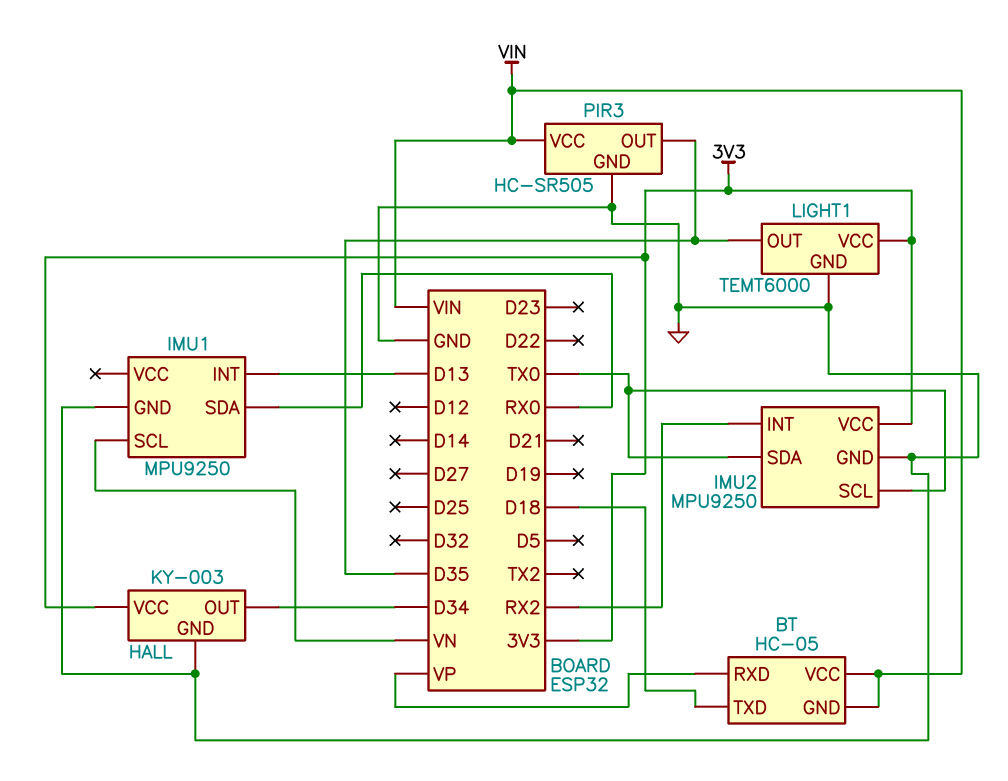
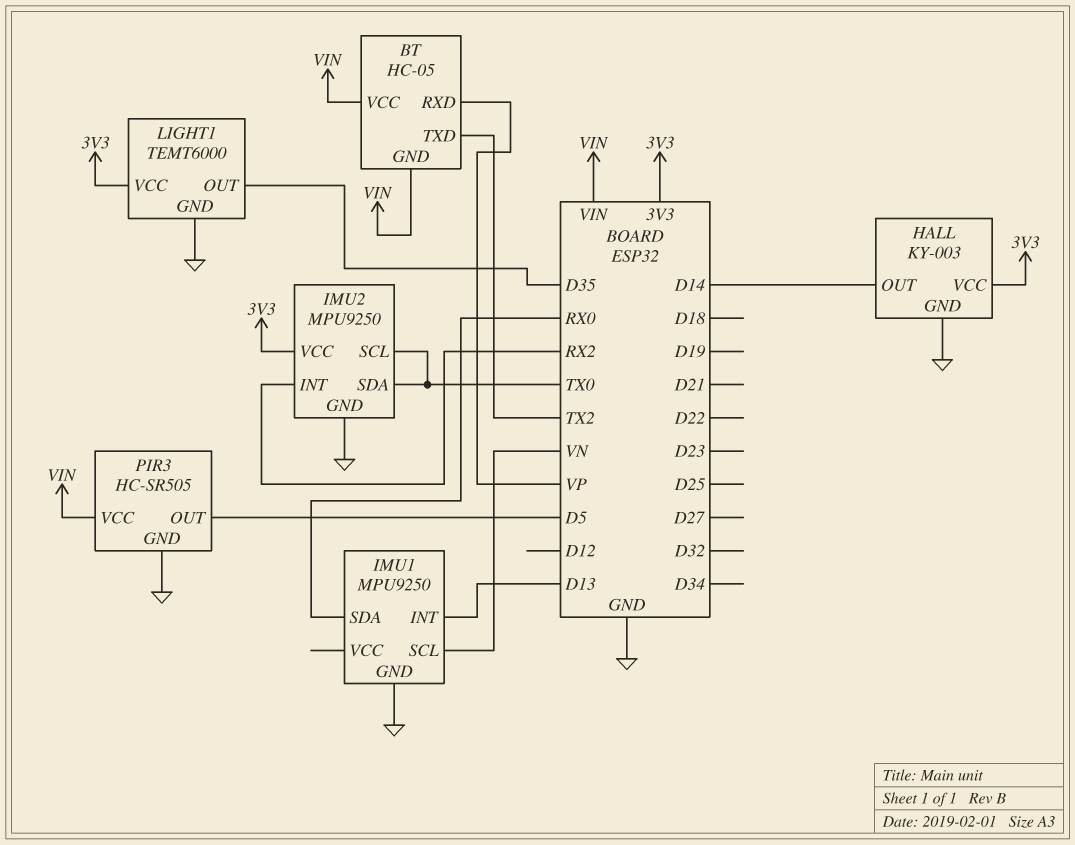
BT pin TXD: D18 -> TX2
HALL pin OUT: D34 -> D14
PIR3 pin OUT: D35 -> D5

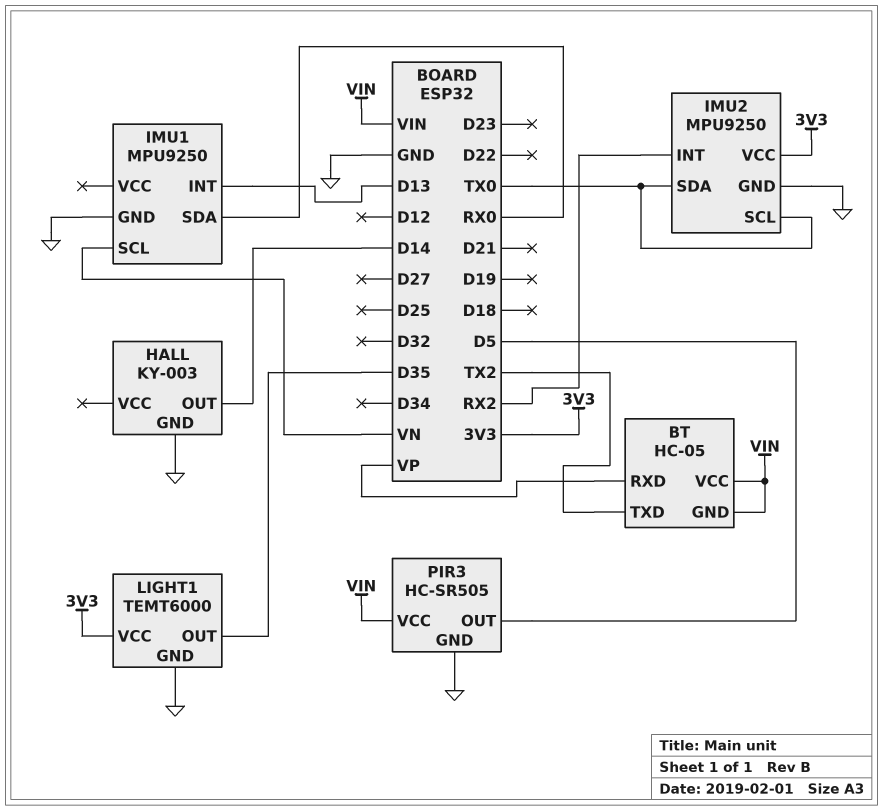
HALL pin VCC: 3V3 -> none

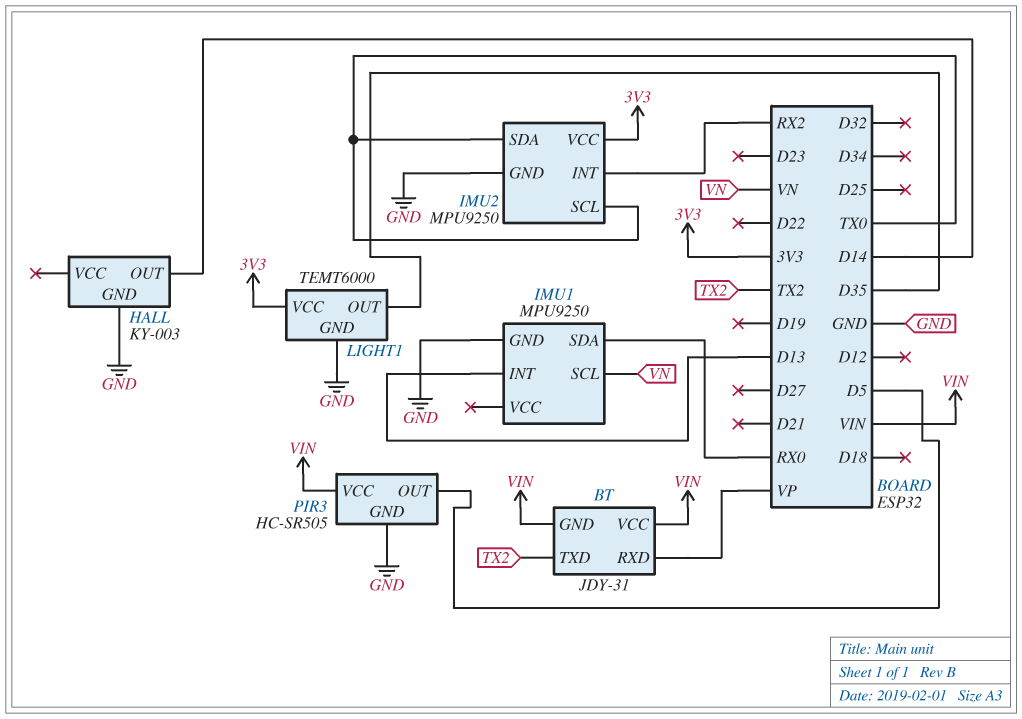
BT: HC-05 -> JDY-31

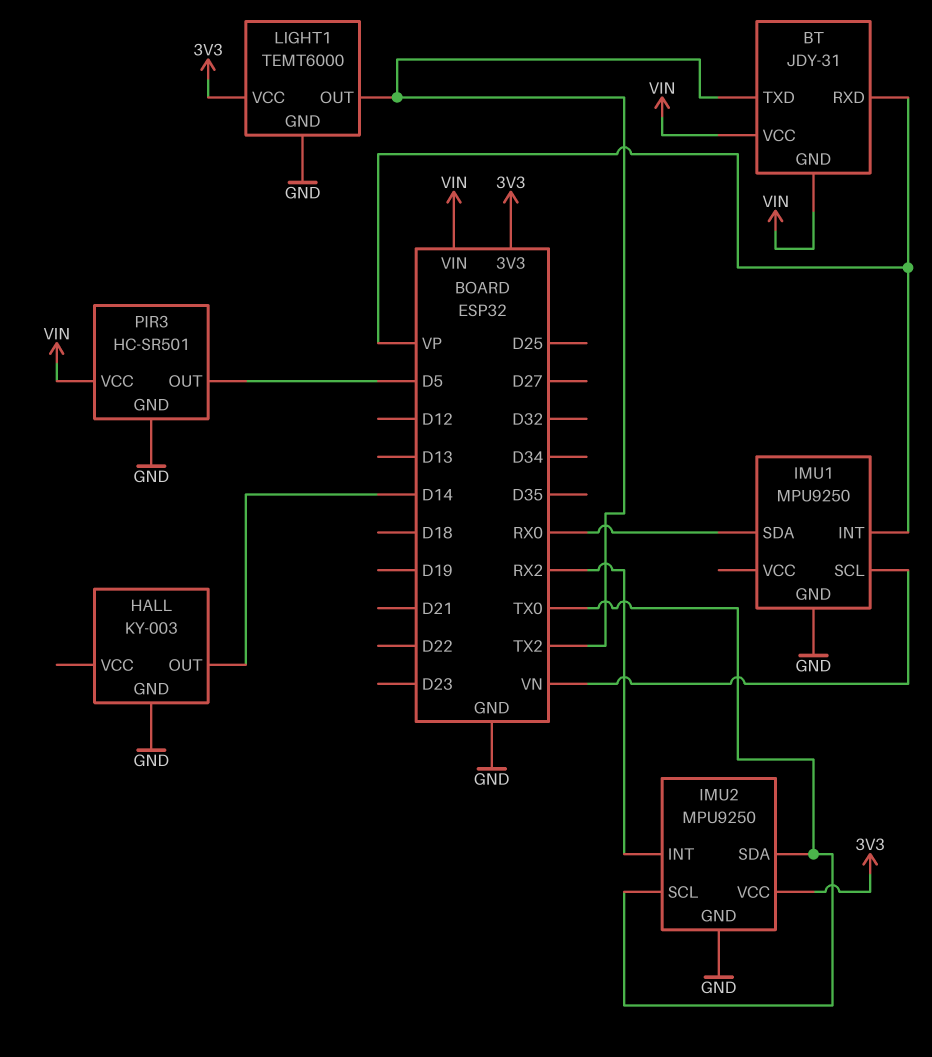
IMU1 pin INT: D13 -> VP
LIGHT1 pin OUT: D35 -> TX2
PIR3: HC-SR505 -> HC-SR501

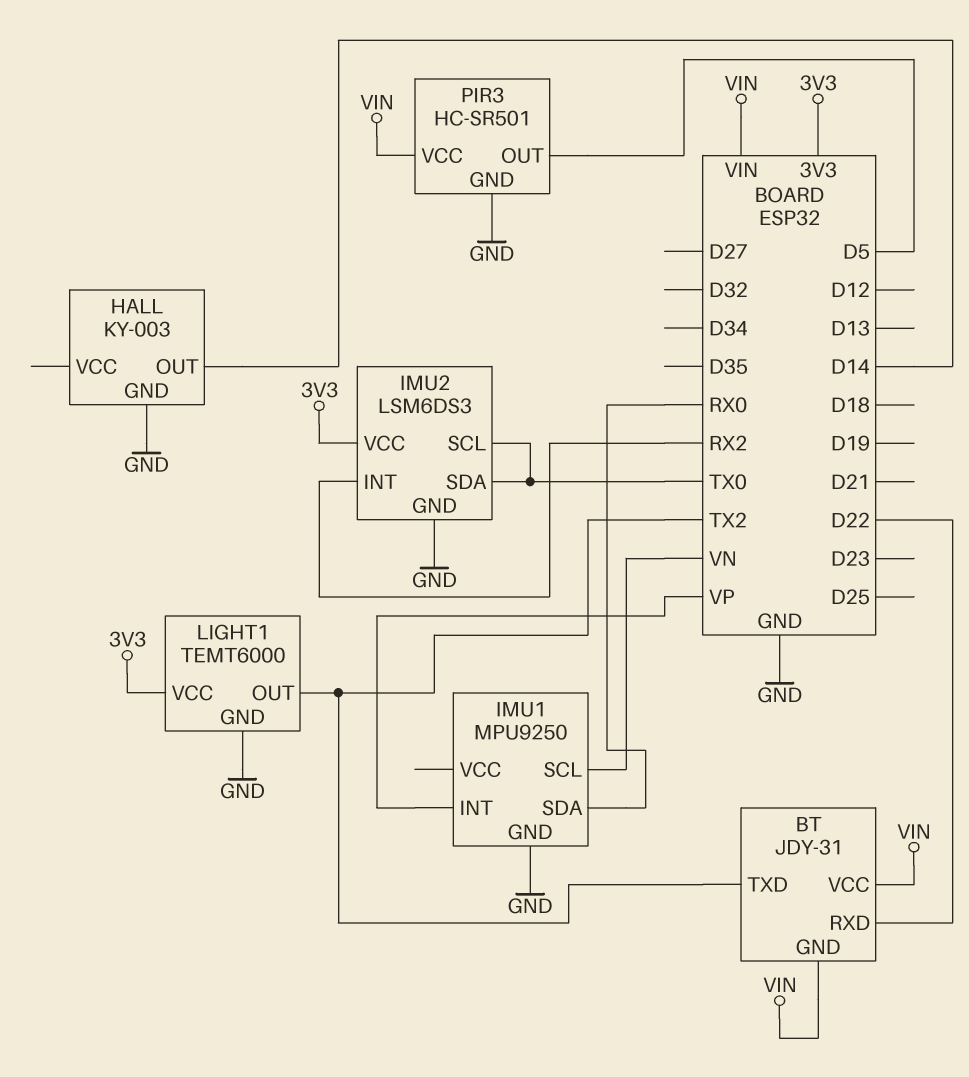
BT pin RXD: VP -> D22
IMU2: MPU9250 -> LSM6DS3

